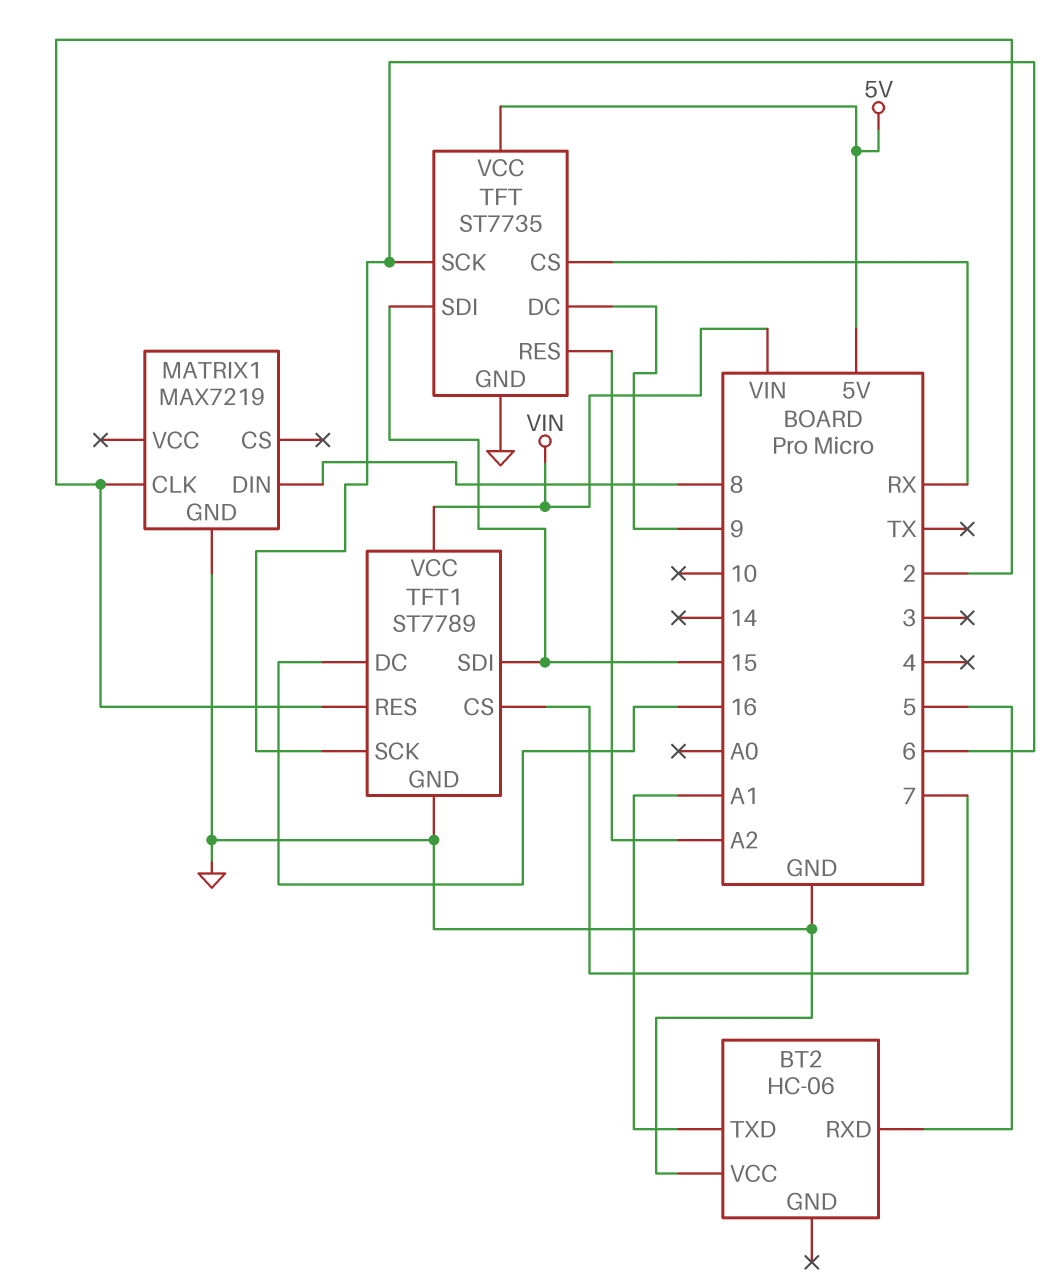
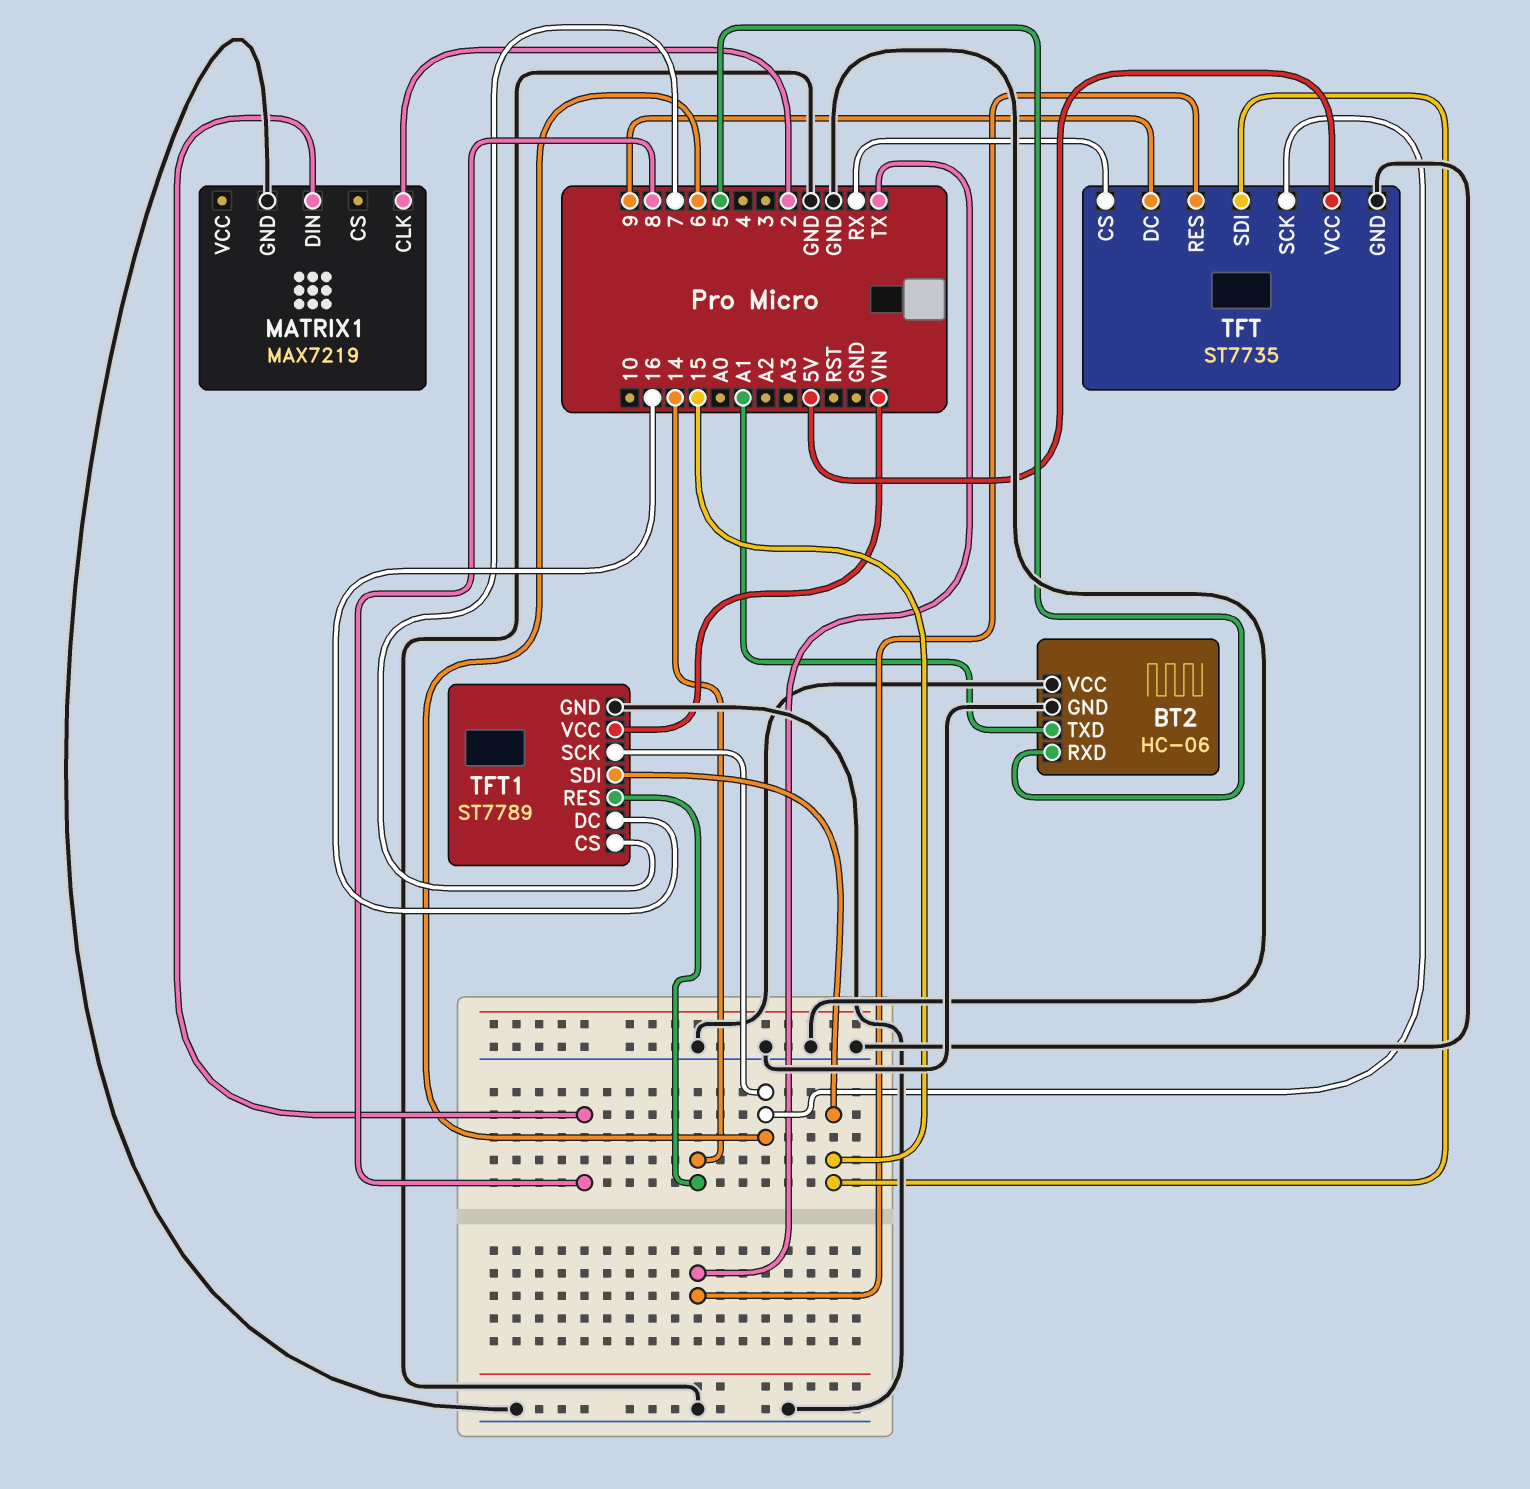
BT2 pin GND: none -> GND
TFT pin RES: A2 -> TX
TFT1 pin RES: 2 -> 14

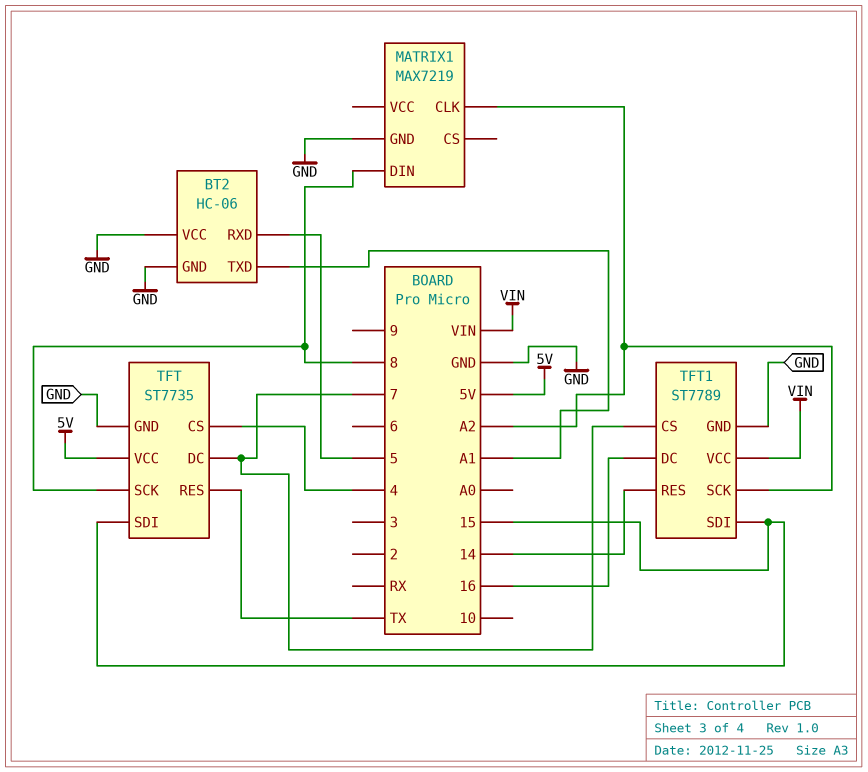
MATRIX1 pin CLK: 2 -> A2
TFT pin CS: RX -> 4
TFT pin DC: 9 -> 7
TFT pin SCK: 6 -> 8
TFT1 pin SCK: 6 -> A2

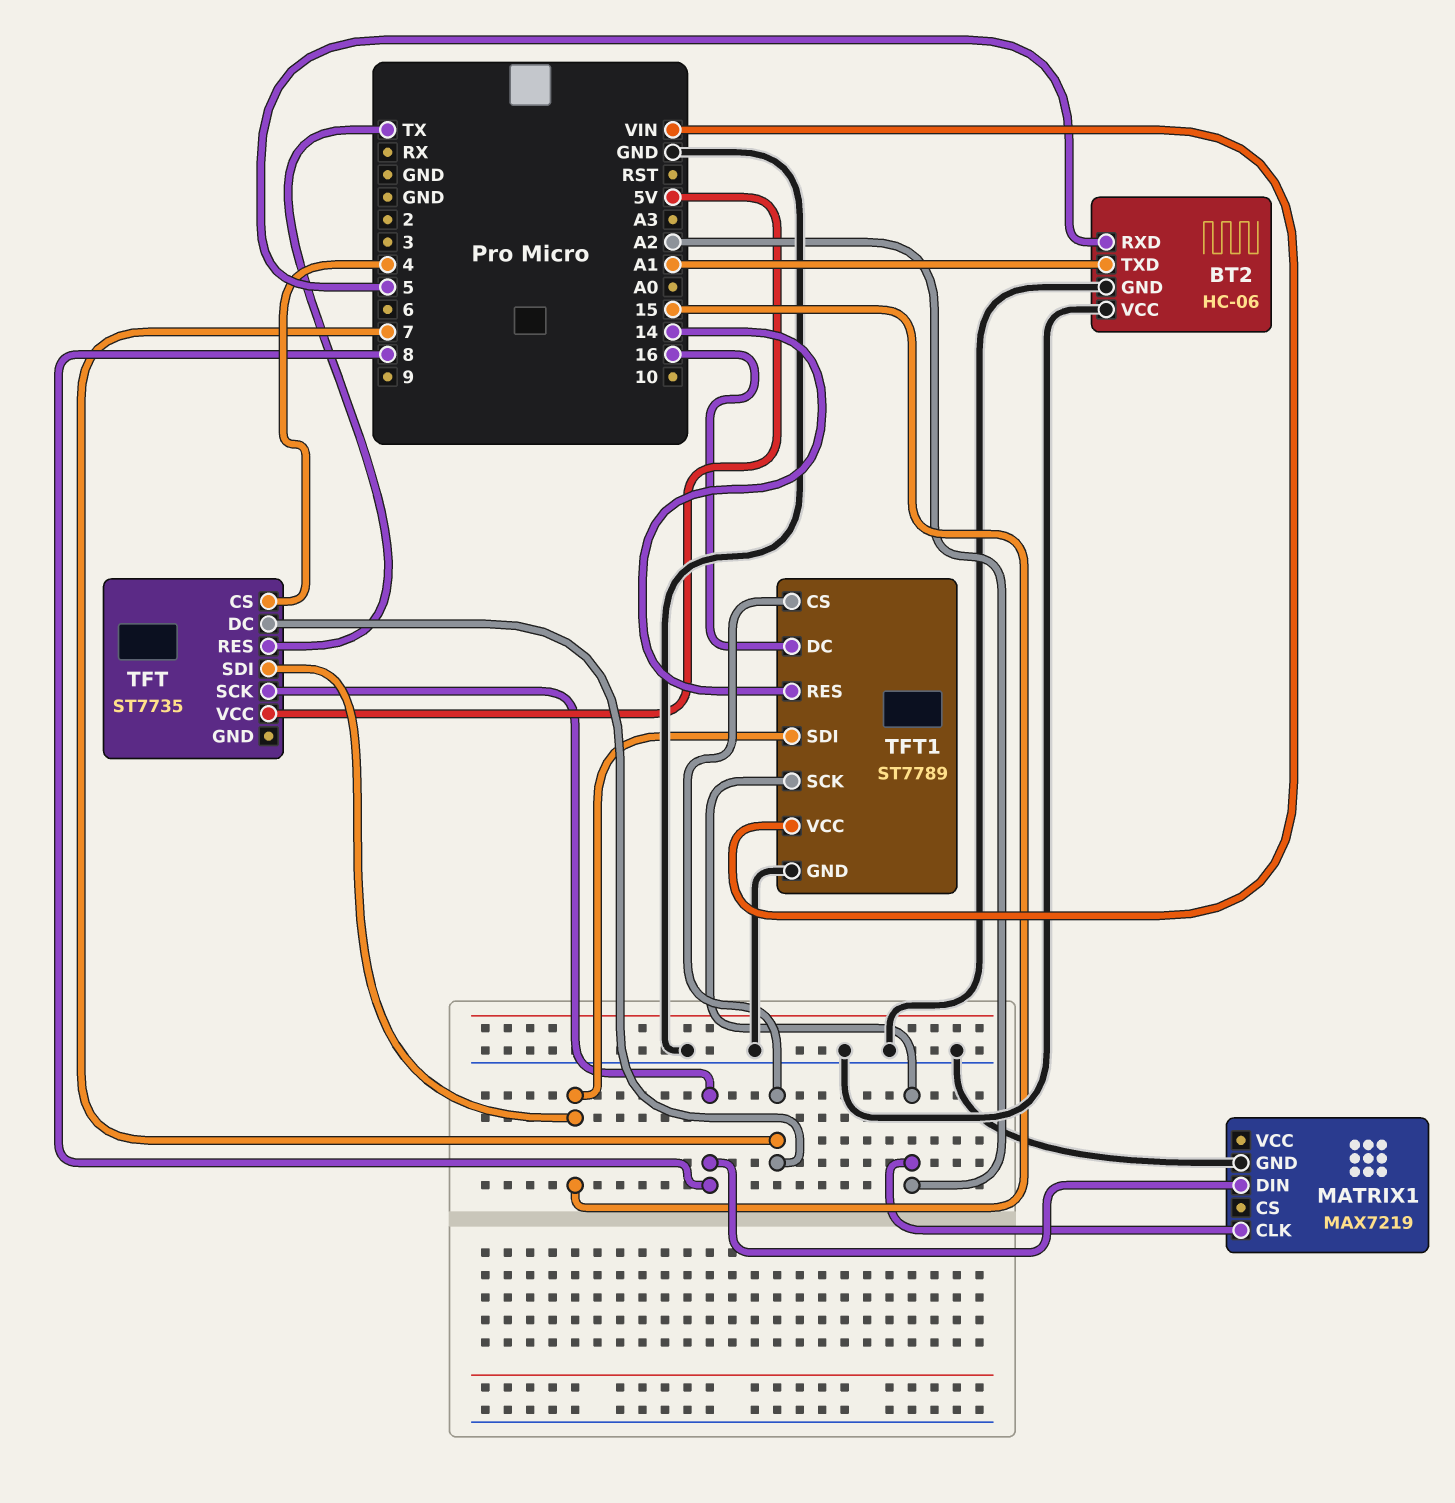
TFT pin GND: GND -> none

